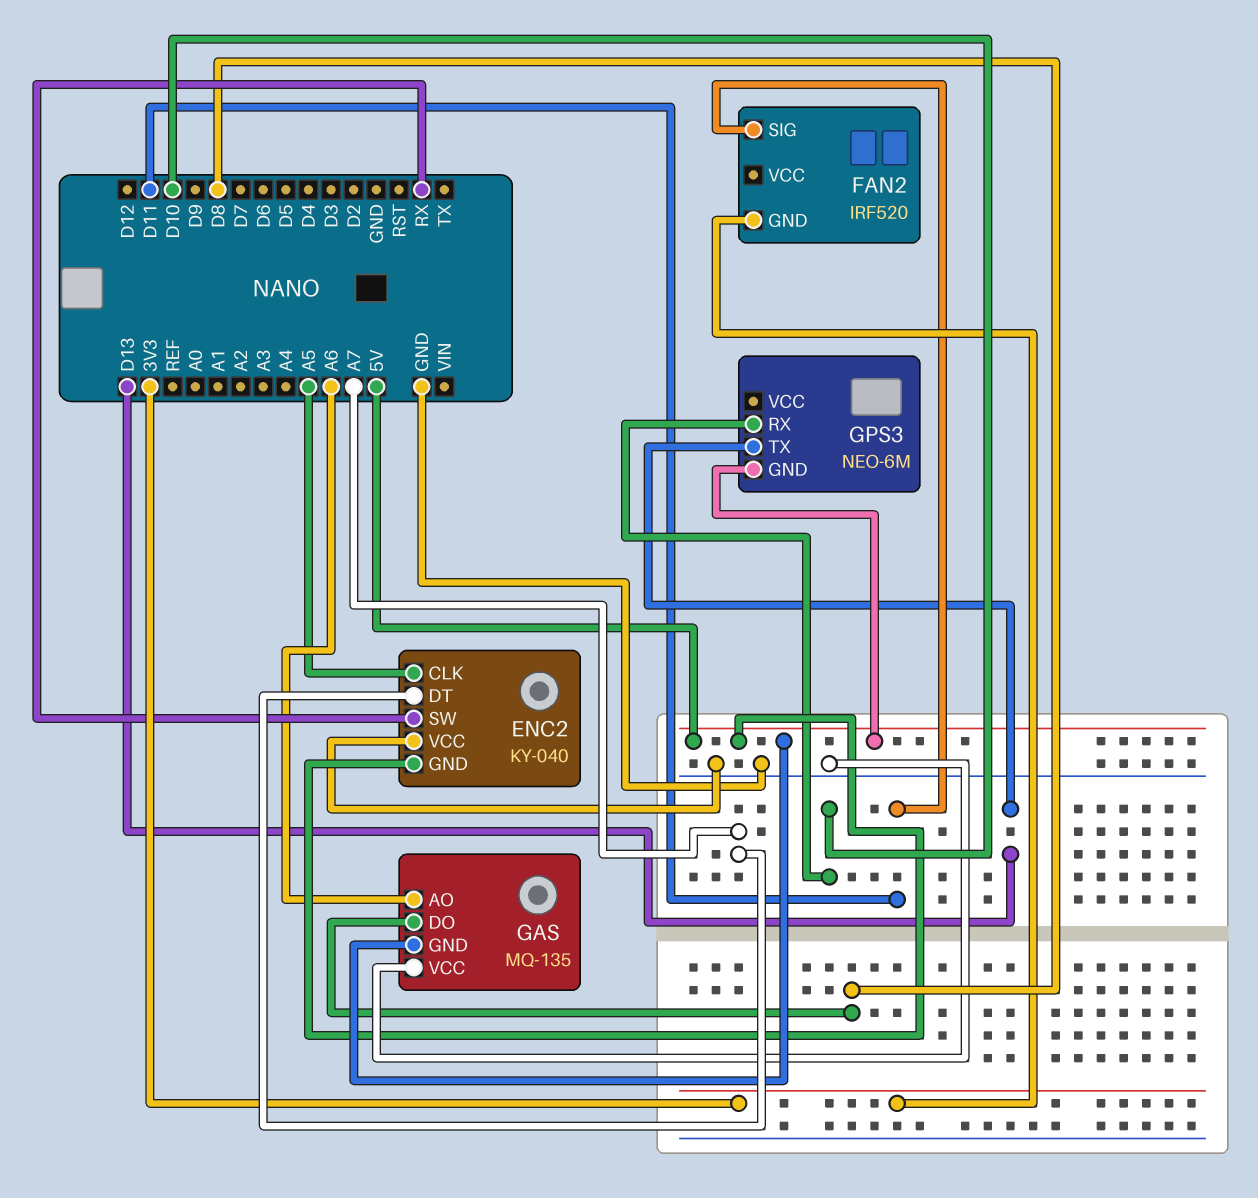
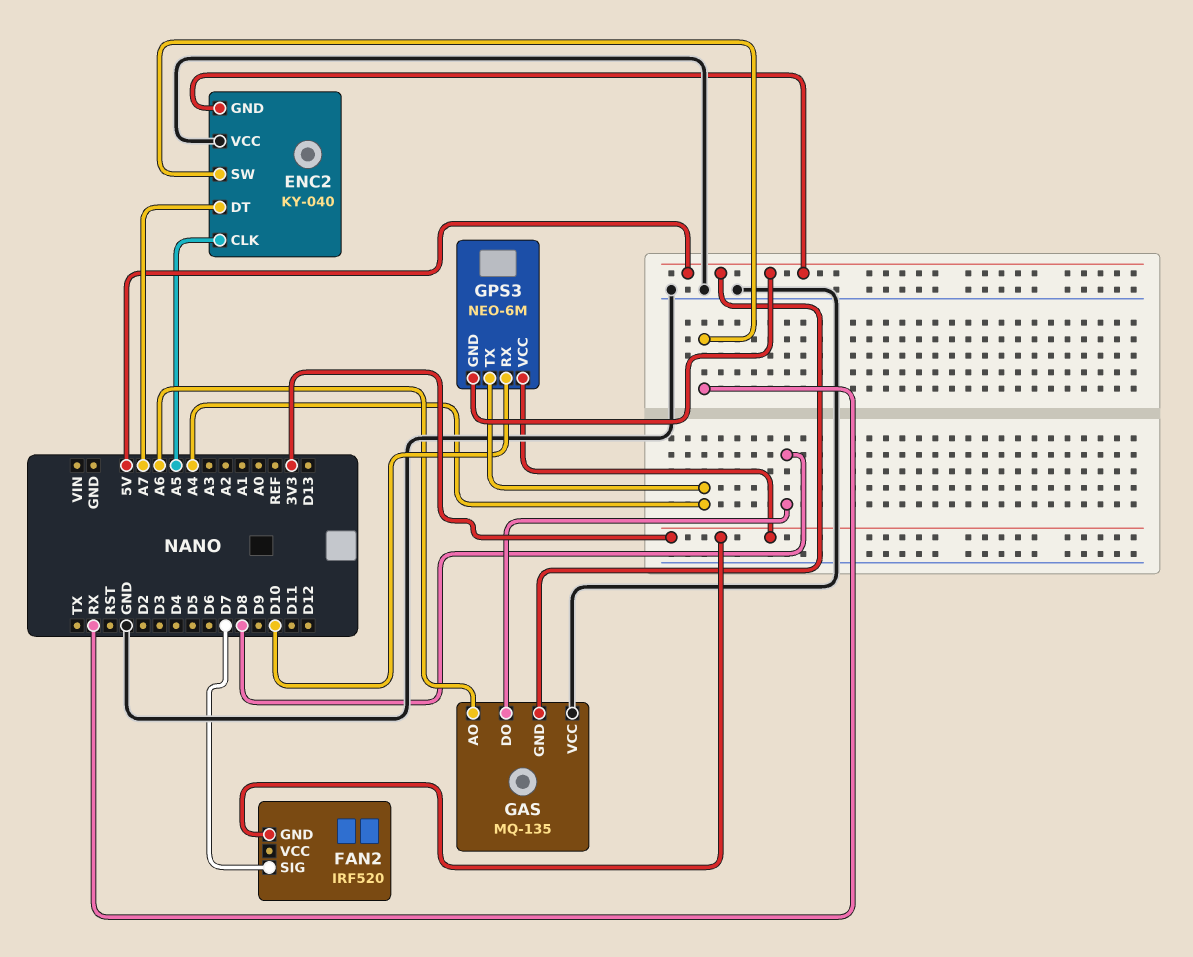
FAN2 pin SIG: D11 -> D7
GPS3 pin TX: D13 -> A4
GPS3 pin VCC: none -> 3V3

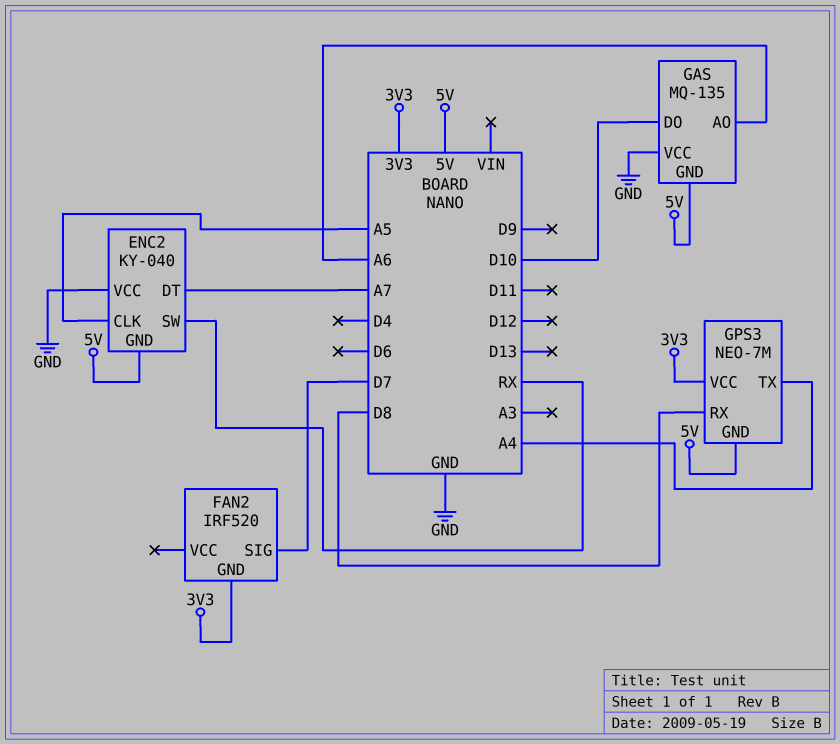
GAS pin DO: D8 -> D10
GPS3: NEO-6M -> NEO-7M
GPS3 pin RX: D10 -> D8

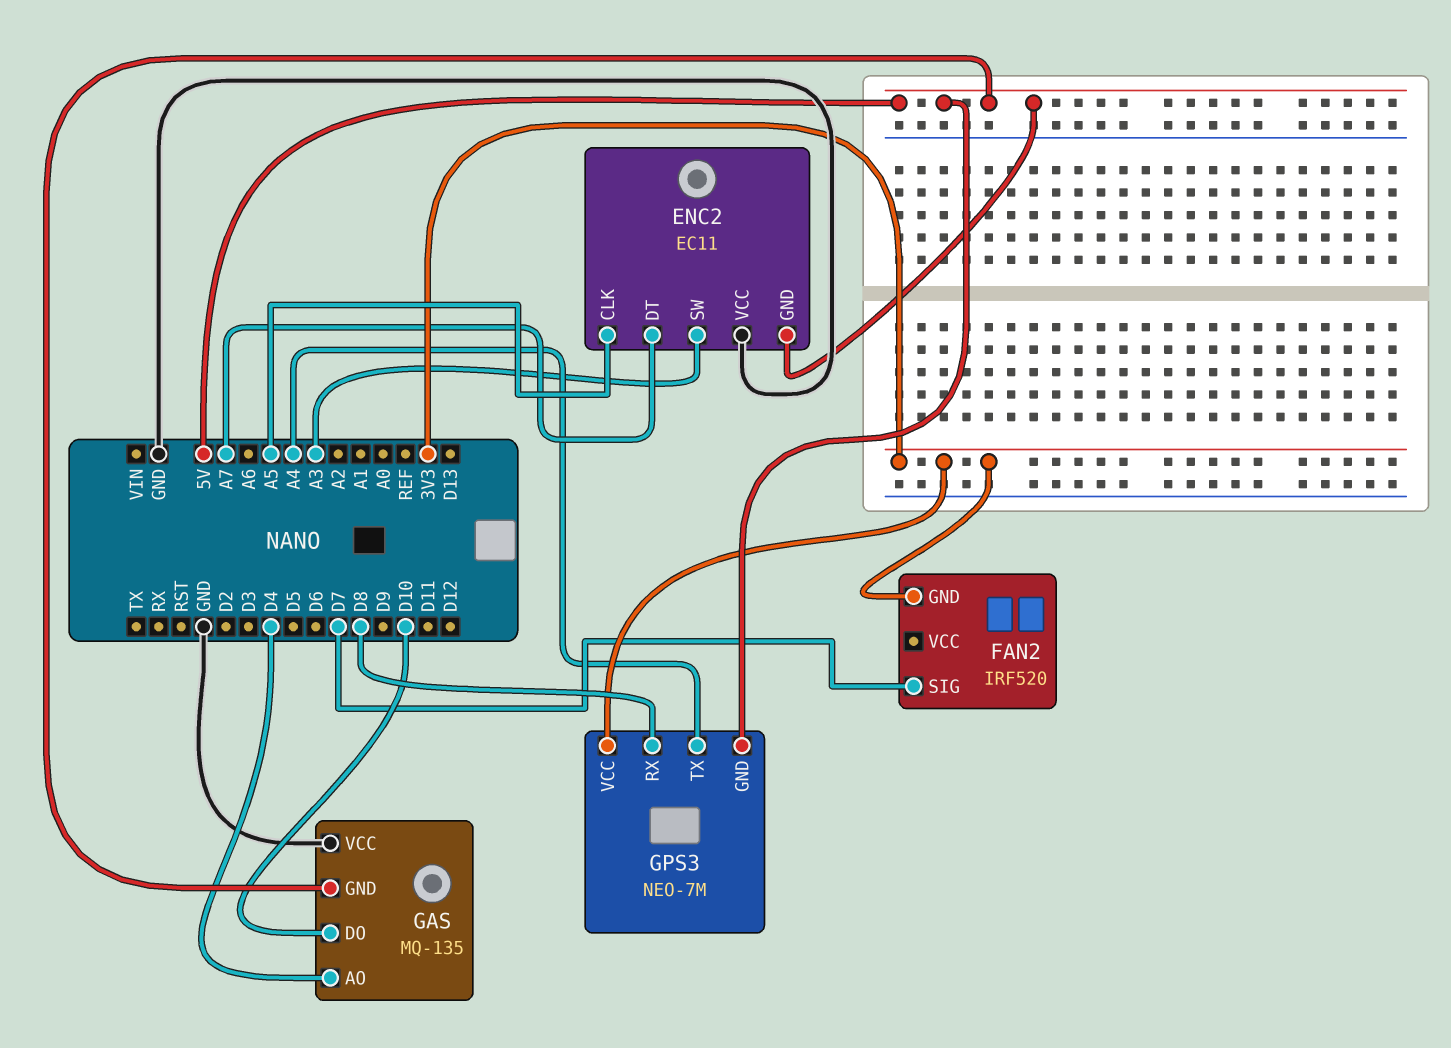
ENC2: KY-040 -> EC11
ENC2 pin SW: RX -> A3
GAS pin AO: A6 -> D4

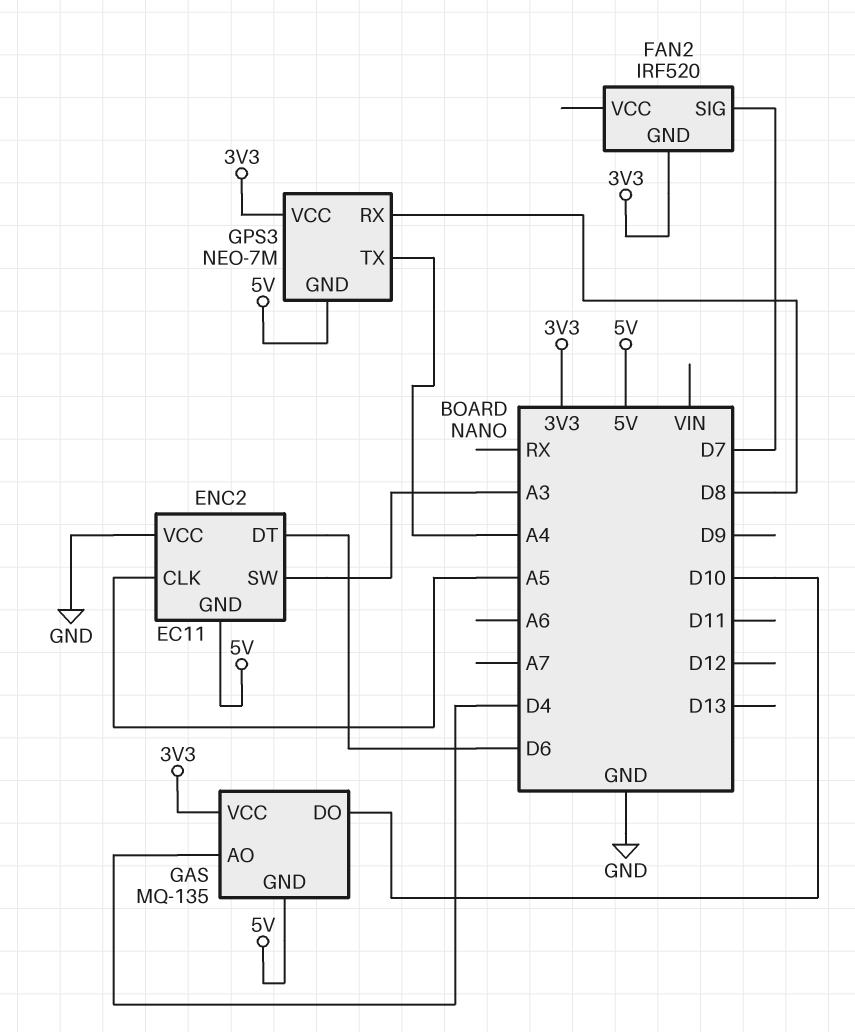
ENC2 pin DT: A7 -> D6
GAS pin VCC: GND -> 3V3

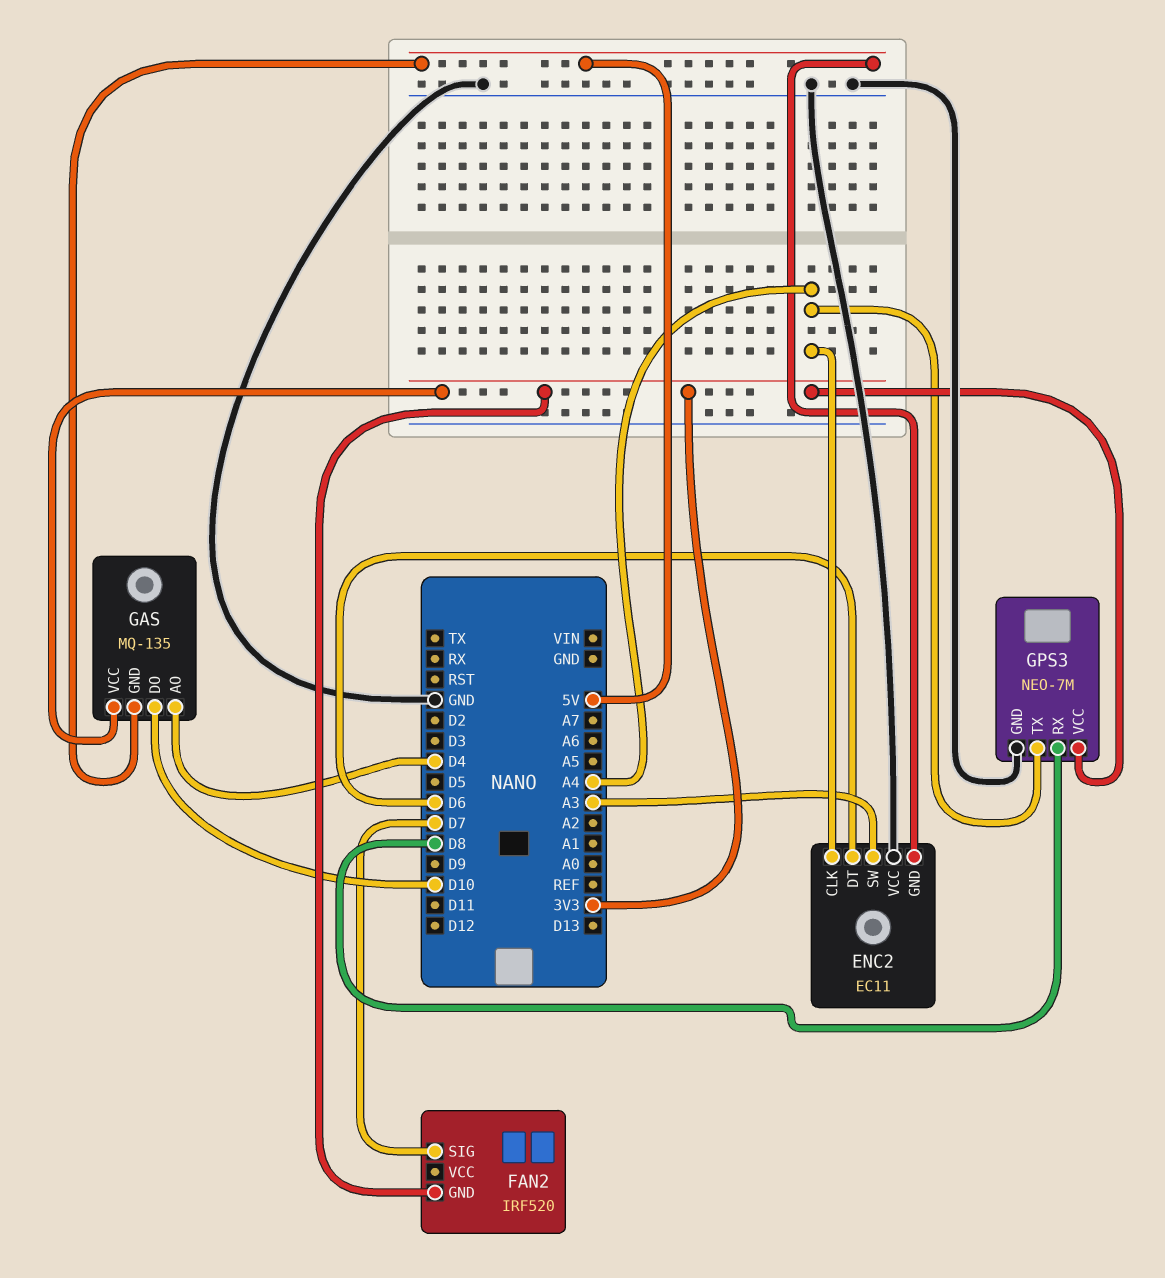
ENC2 pin CLK: A5 -> A4
GPS3 pin GND: 5V -> GND

